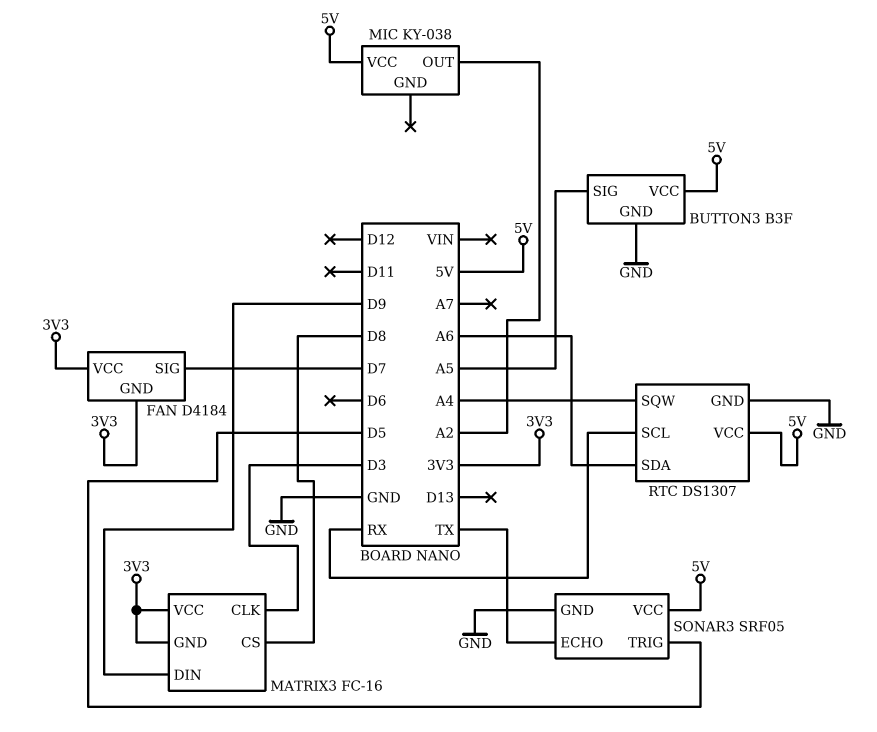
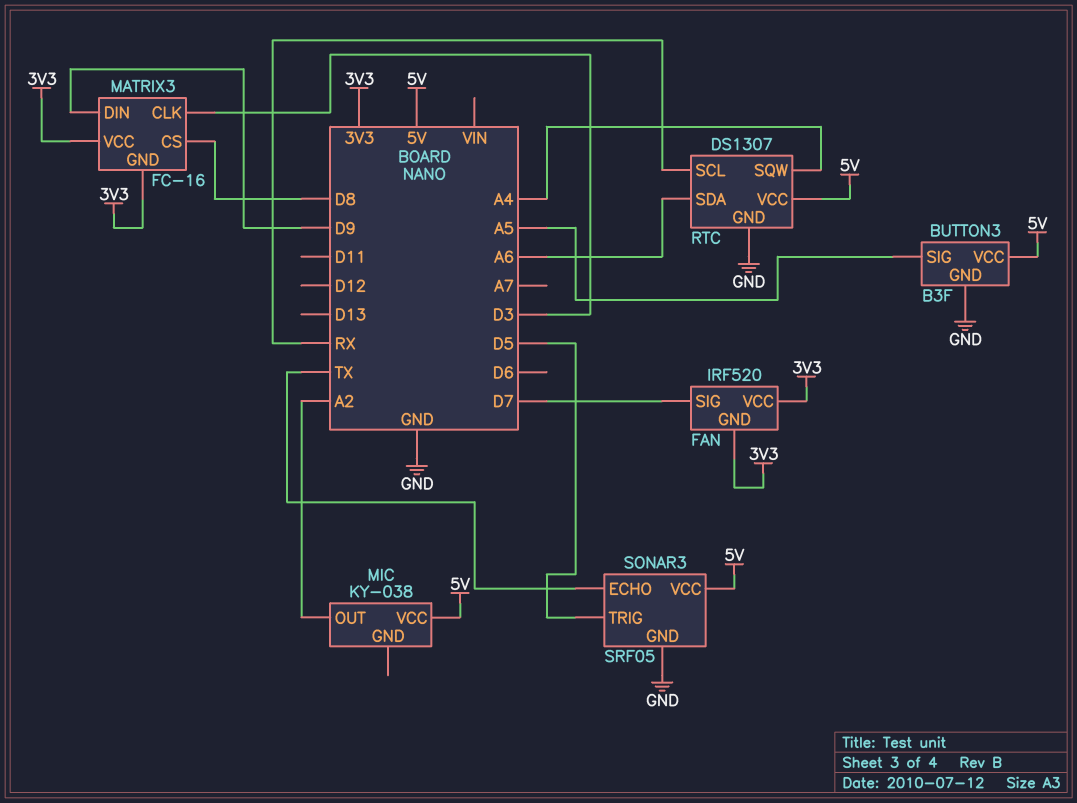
FAN: D4184 -> IRF520

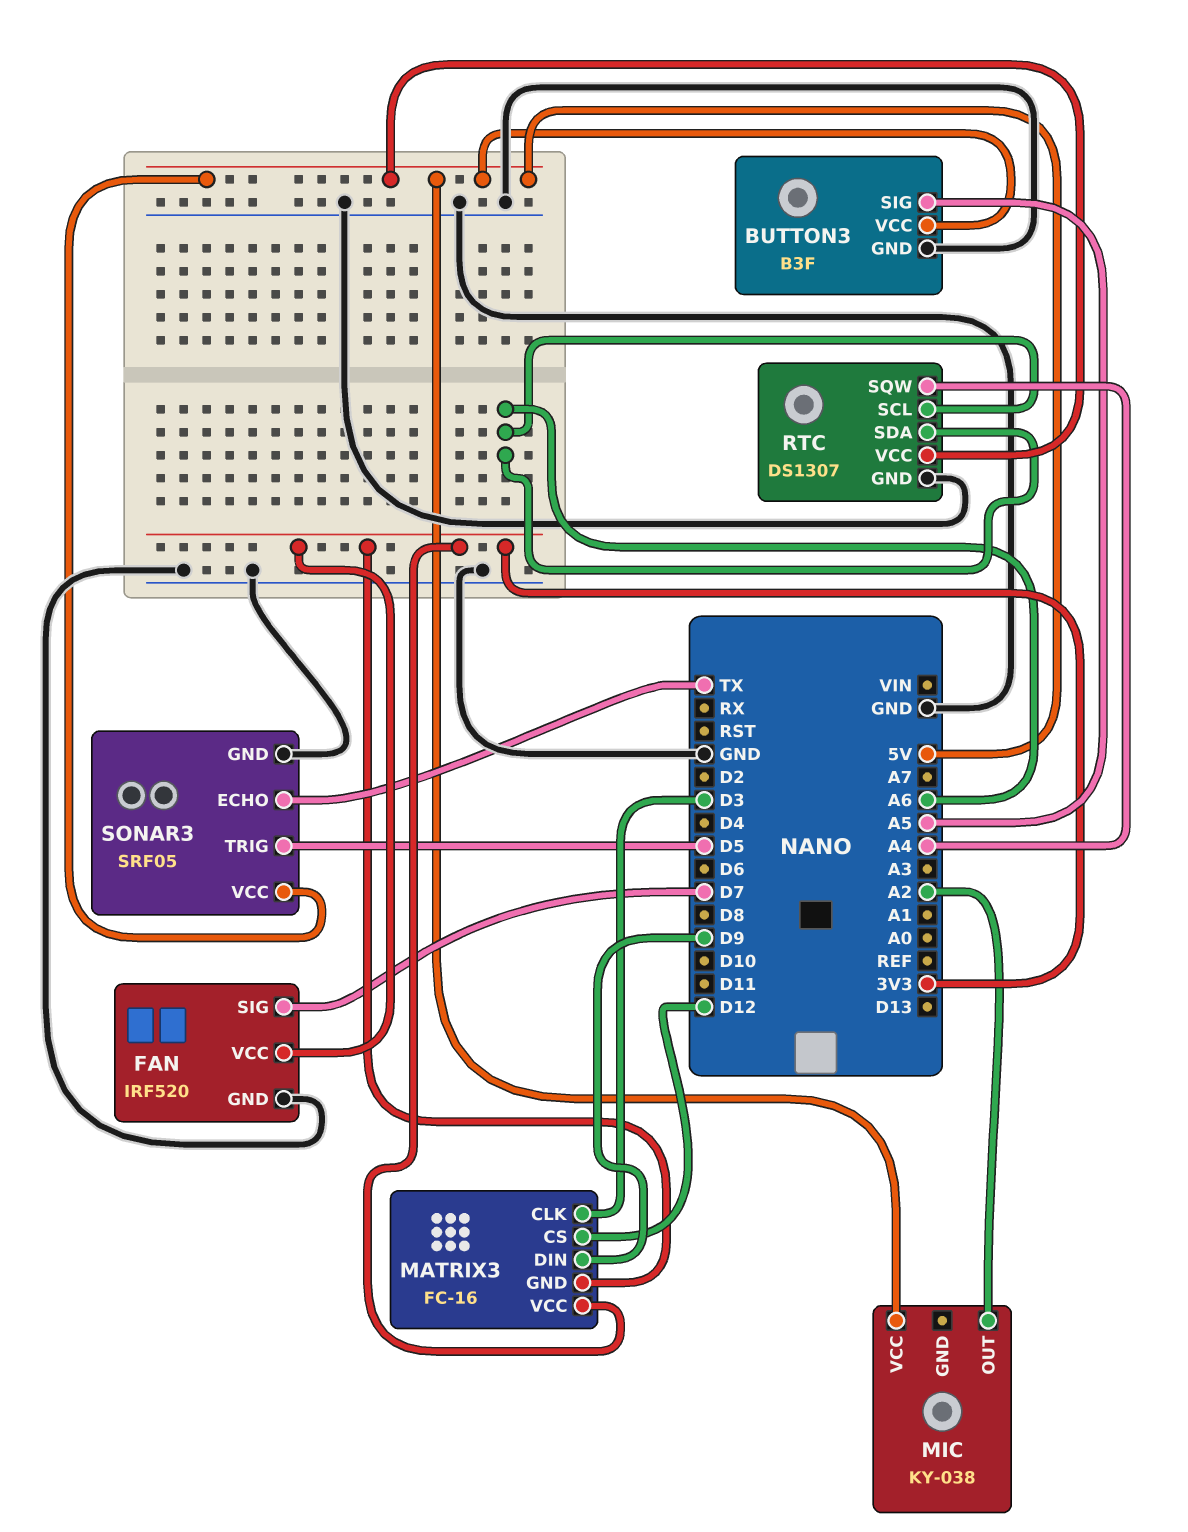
FAN pin GND: 3V3 -> GND
MATRIX3 pin CS: D8 -> D12
RTC pin SCL: RX -> A6

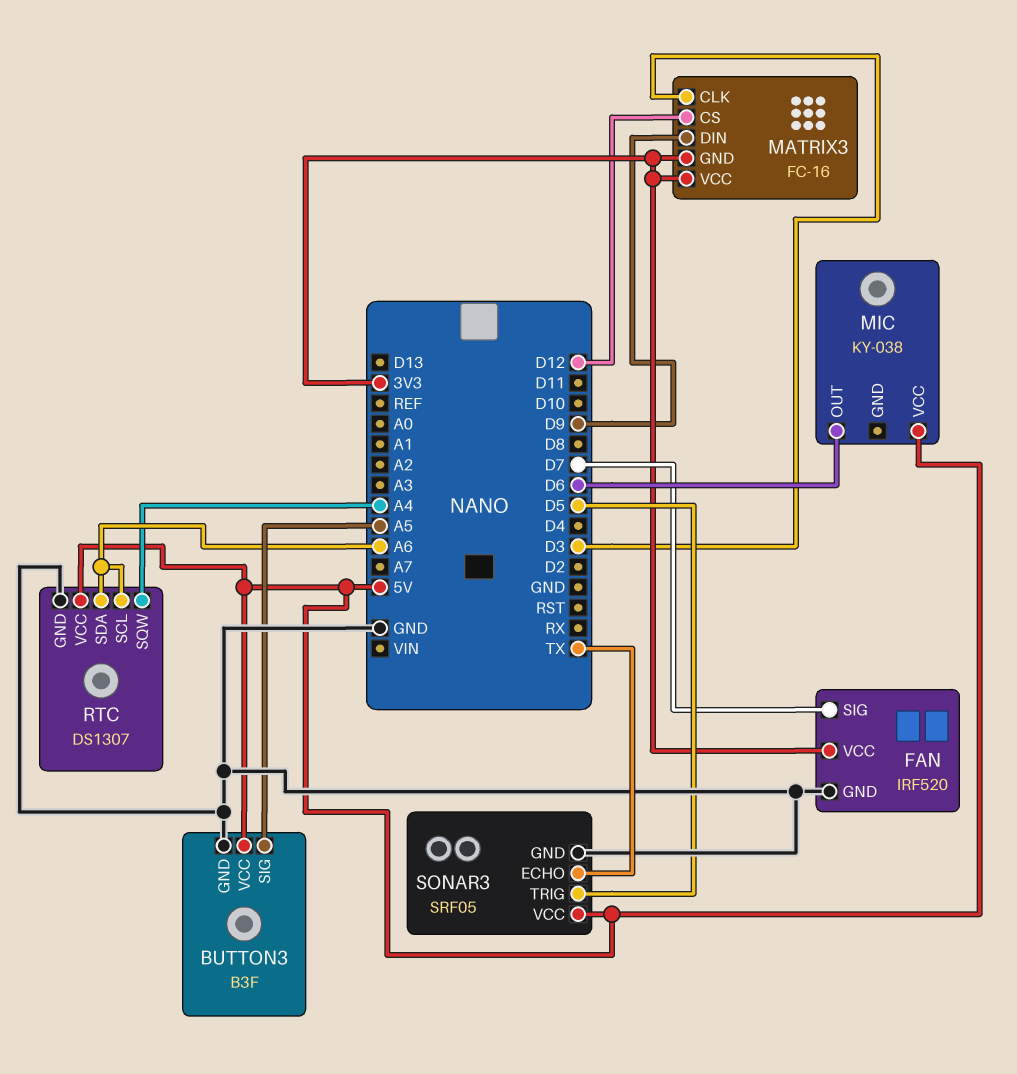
MIC pin OUT: A2 -> D6

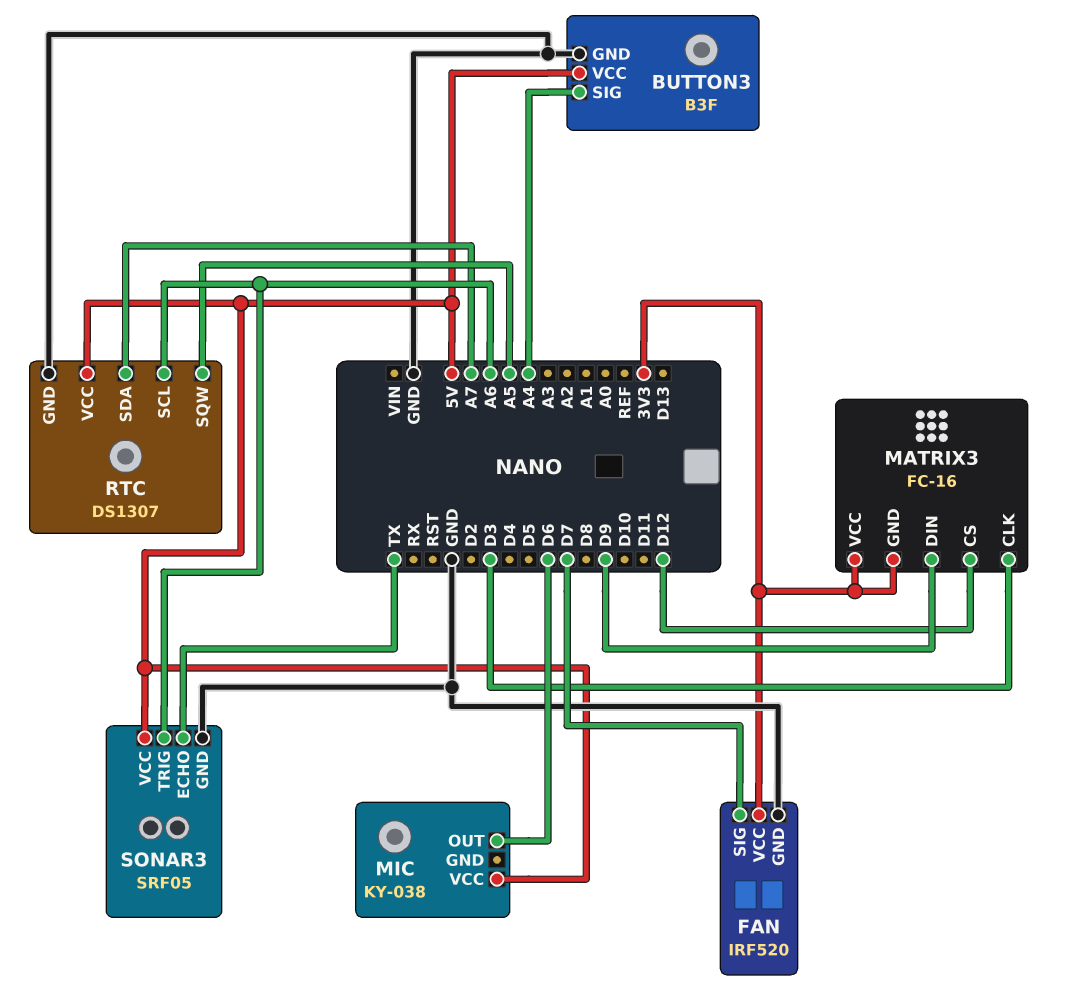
BUTTON3 pin SIG: A5 -> A4
RTC pin SDA: A6 -> A7
RTC pin SQW: A4 -> A5
SONAR3 pin TRIG: D5 -> A6

